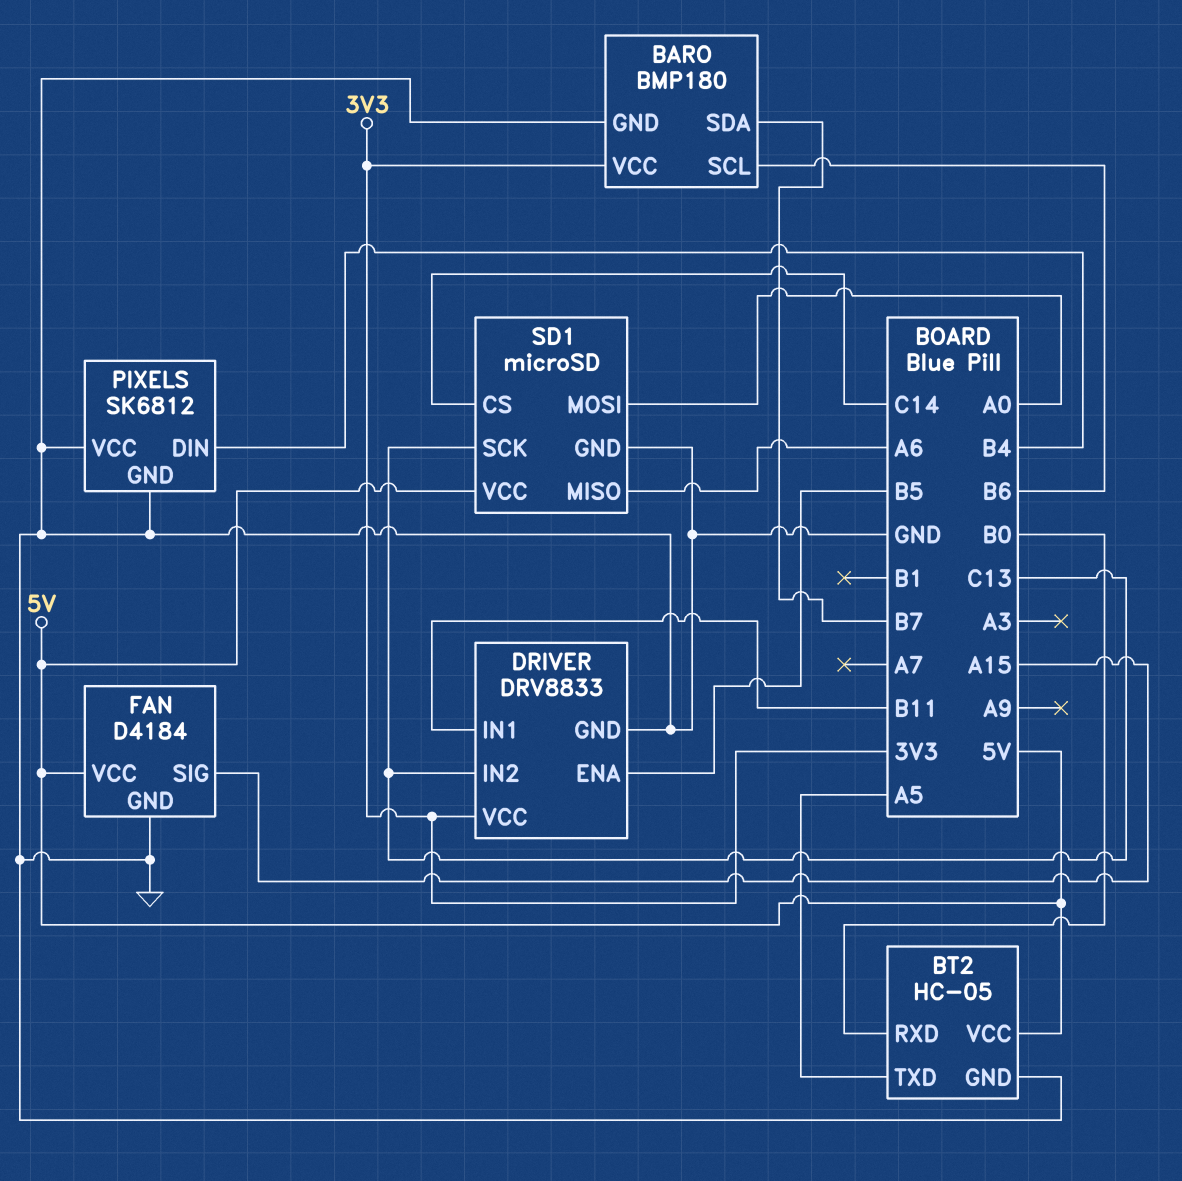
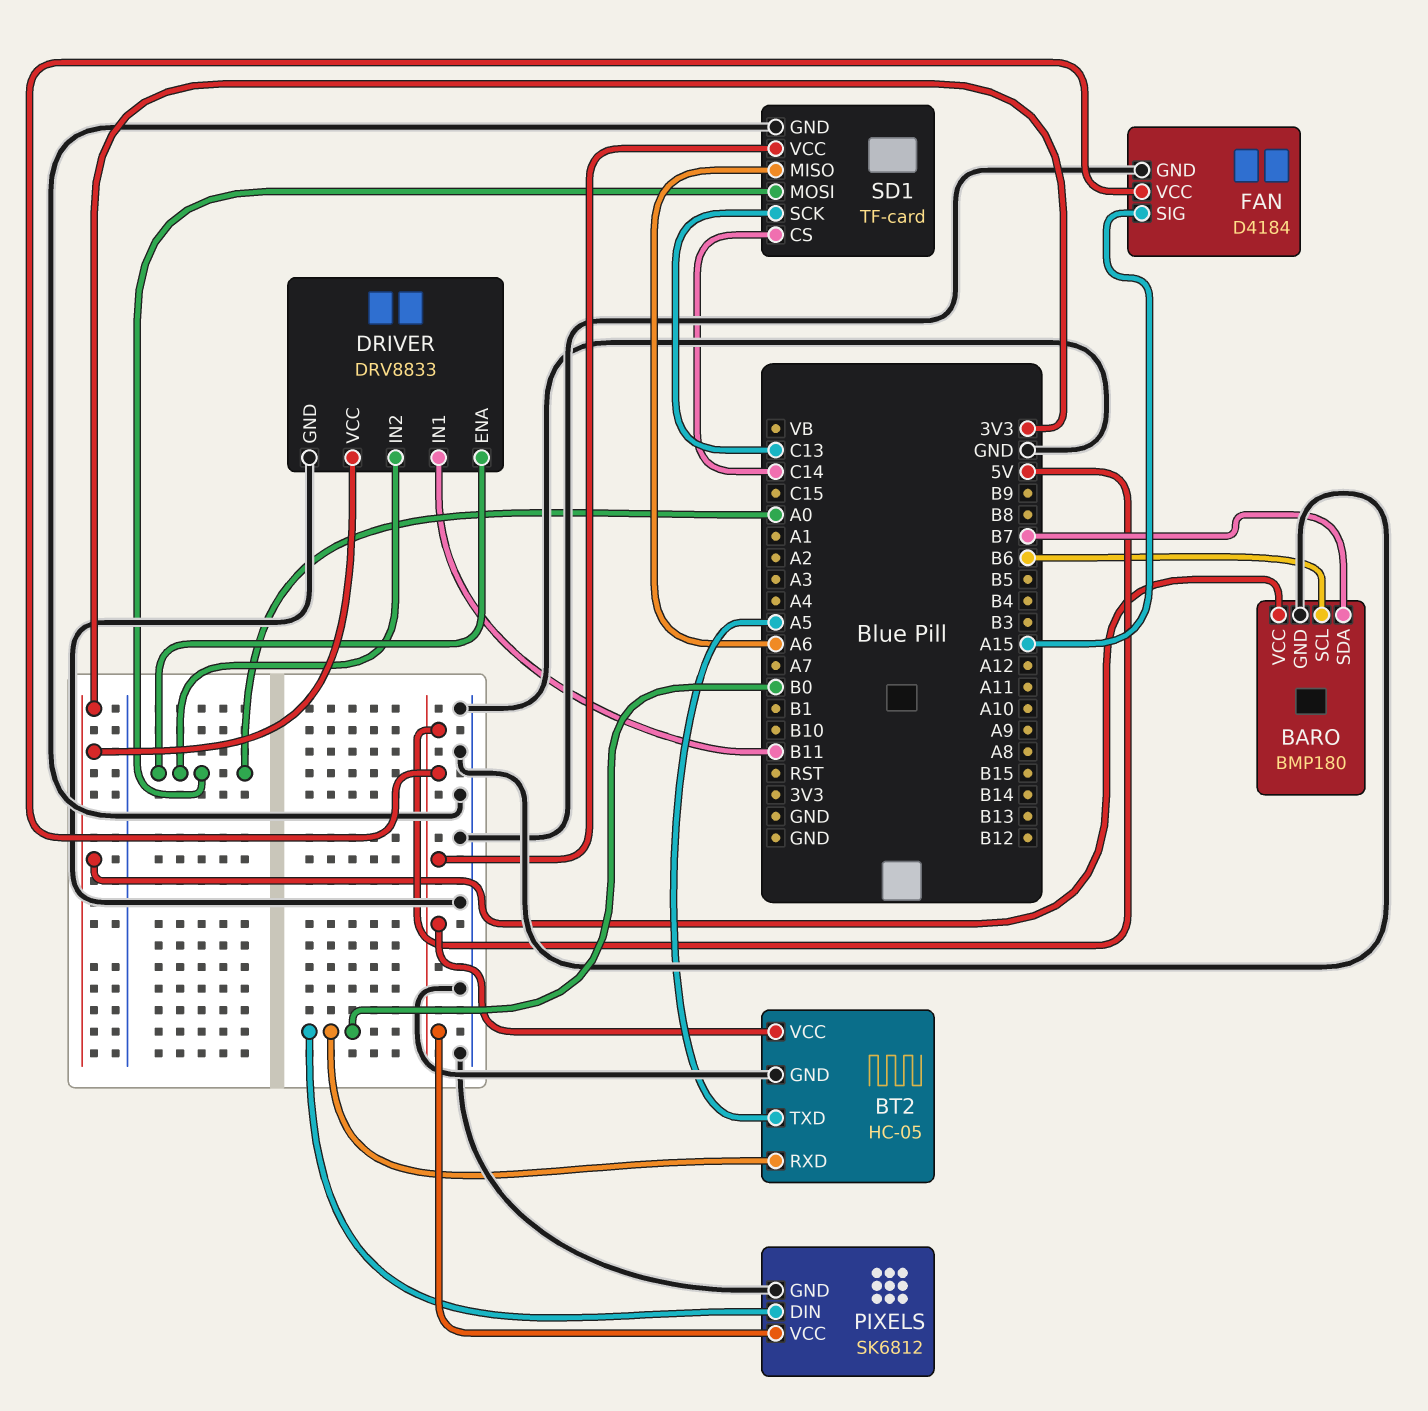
DRIVER pin ENA: B5 -> A0
DRIVER pin IN2: C13 -> A0
PIXELS pin DIN: B4 -> B0
PIXELS pin VCC: GND -> 5V
SD1: microSD -> TF-card

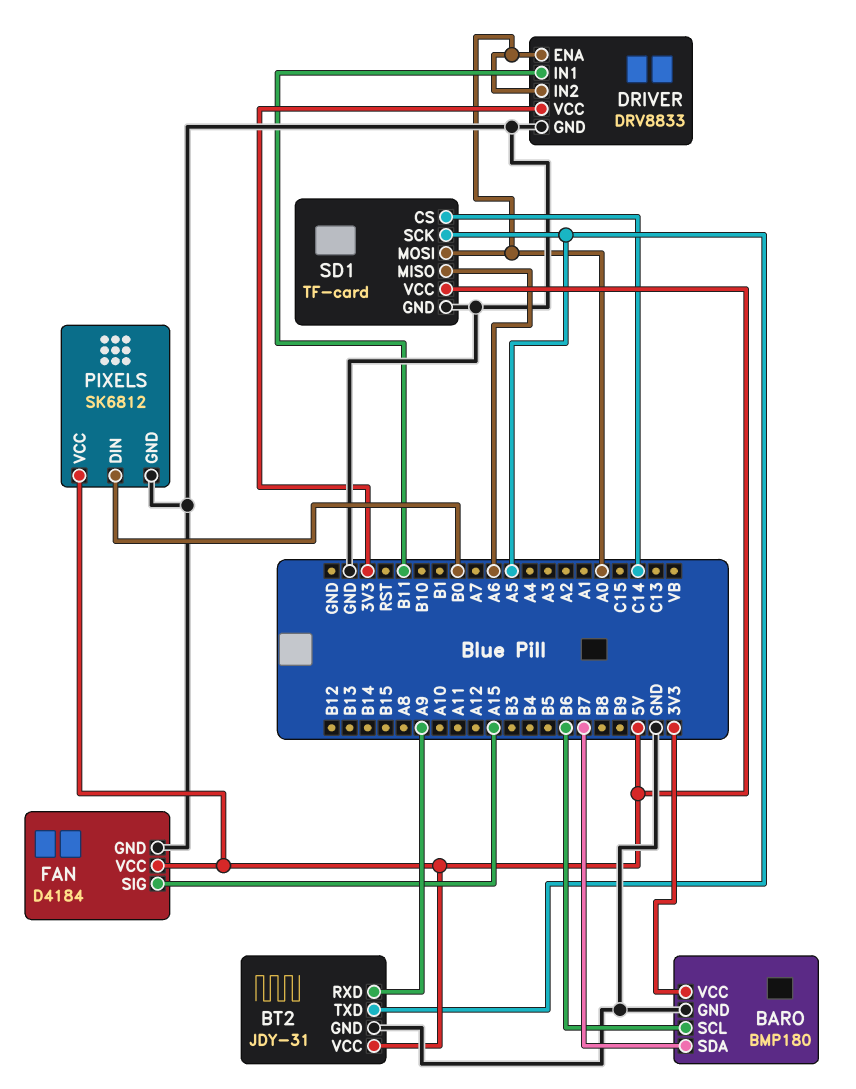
BT2: HC-05 -> JDY-31
BT2 pin RXD: B0 -> A9
SD1 pin SCK: C13 -> A5

